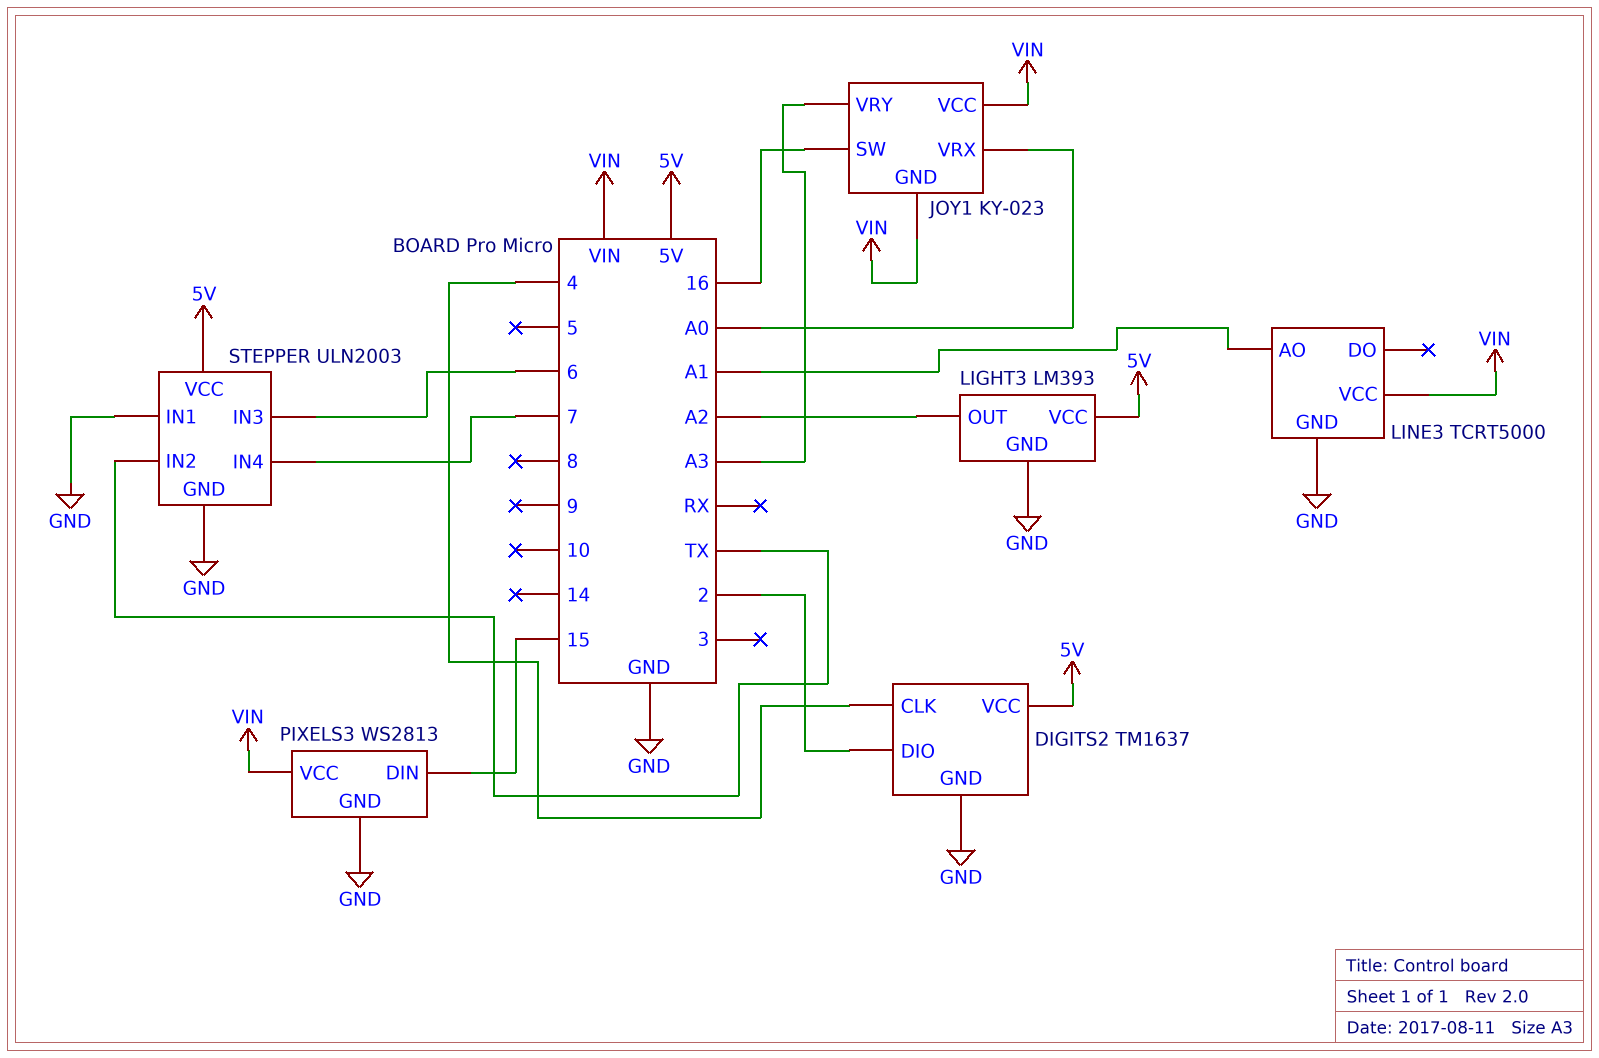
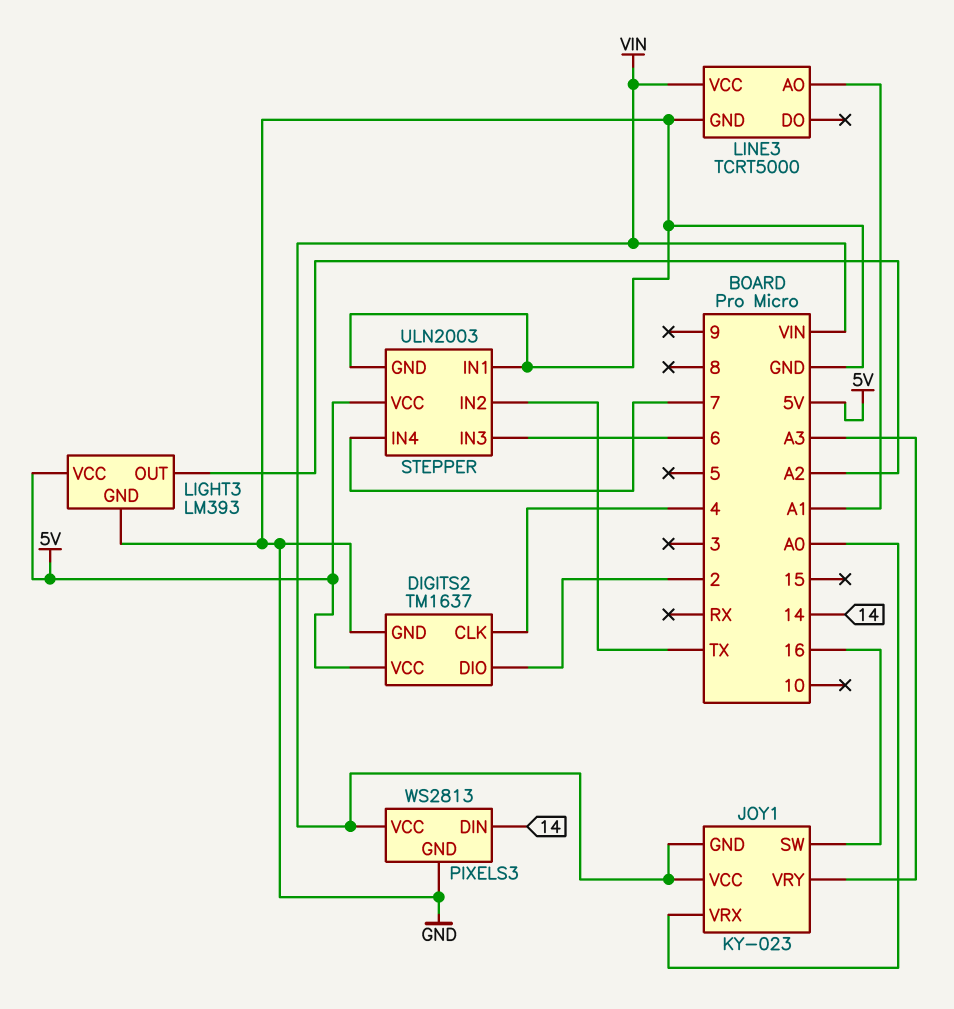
PIXELS3 pin DIN: 15 -> 14

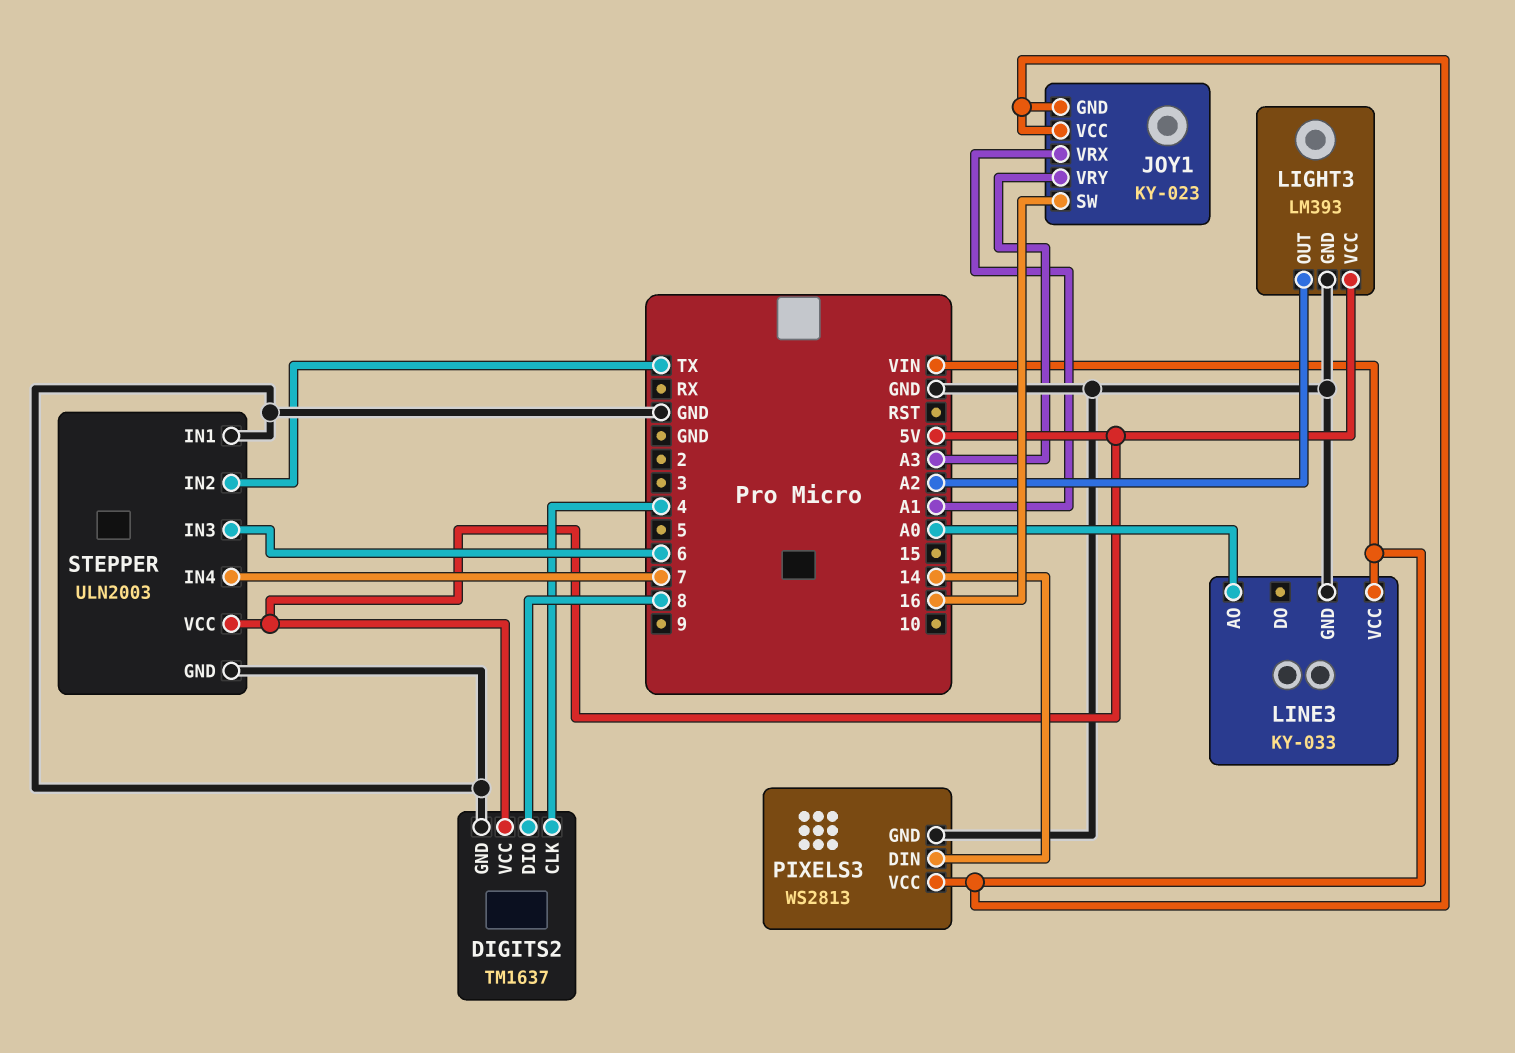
DIGITS2 pin DIO: 2 -> 8
JOY1 pin VRX: A0 -> A1
LINE3: TCRT5000 -> KY-033
LINE3 pin AO: A1 -> A0

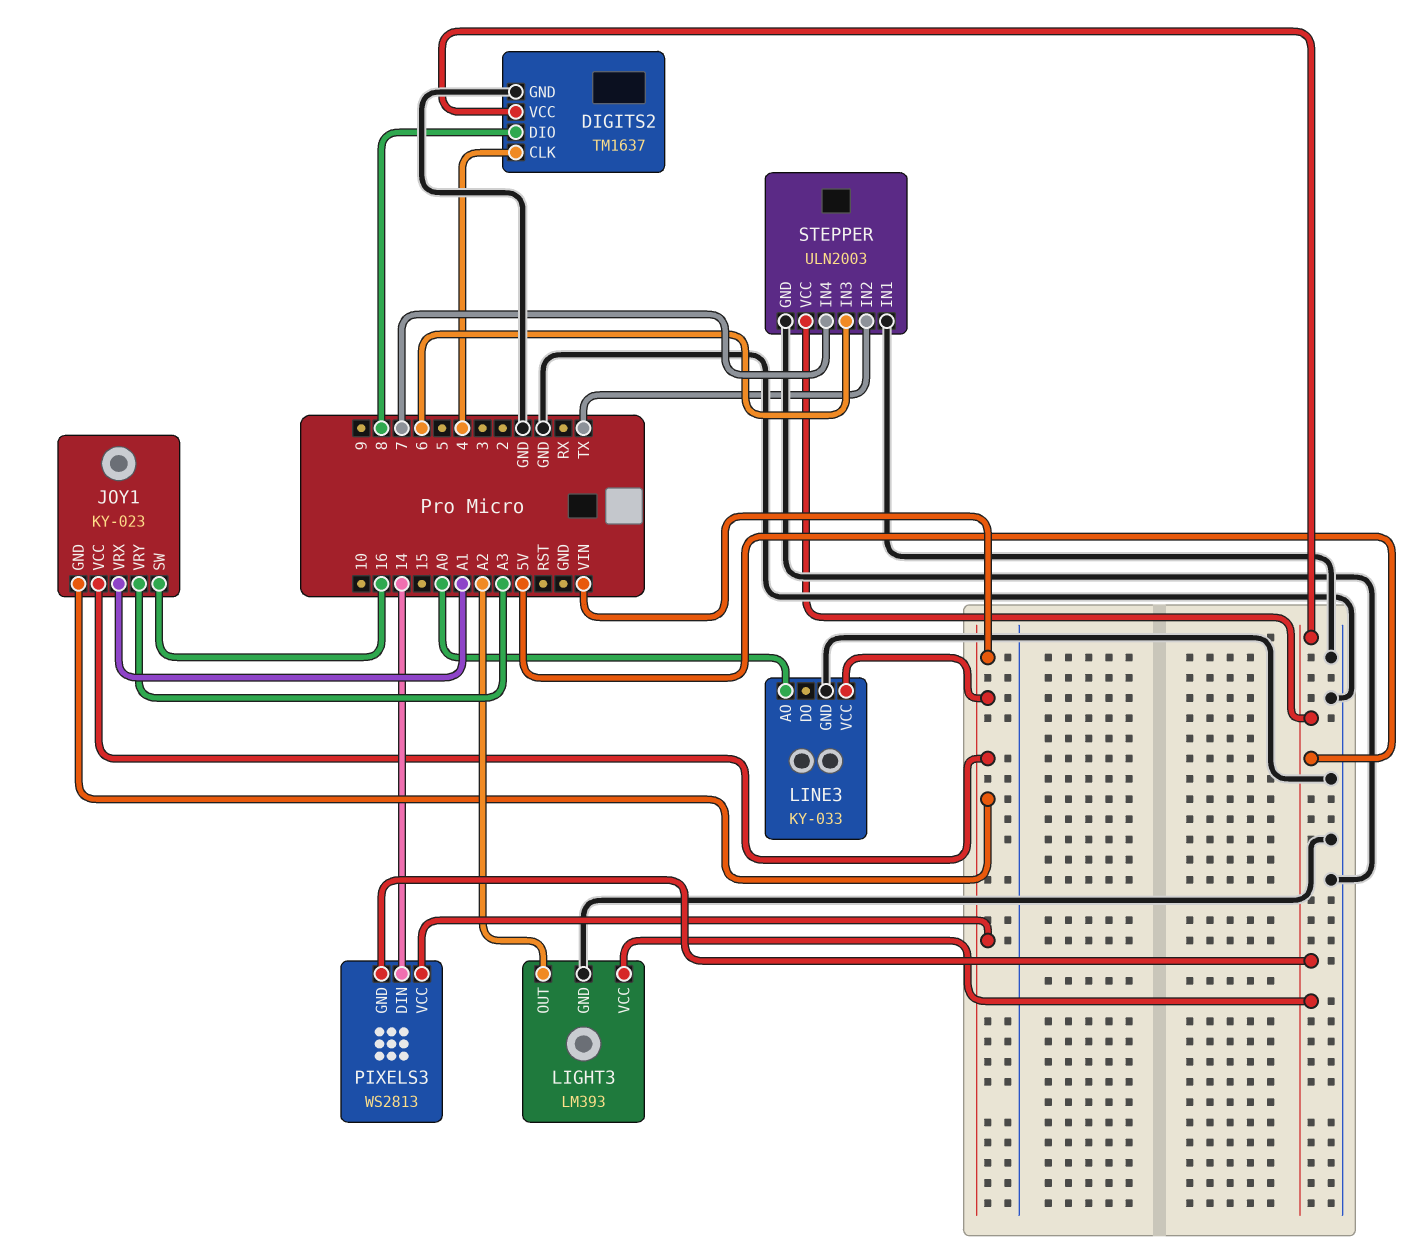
PIXELS3 pin GND: GND -> 5V

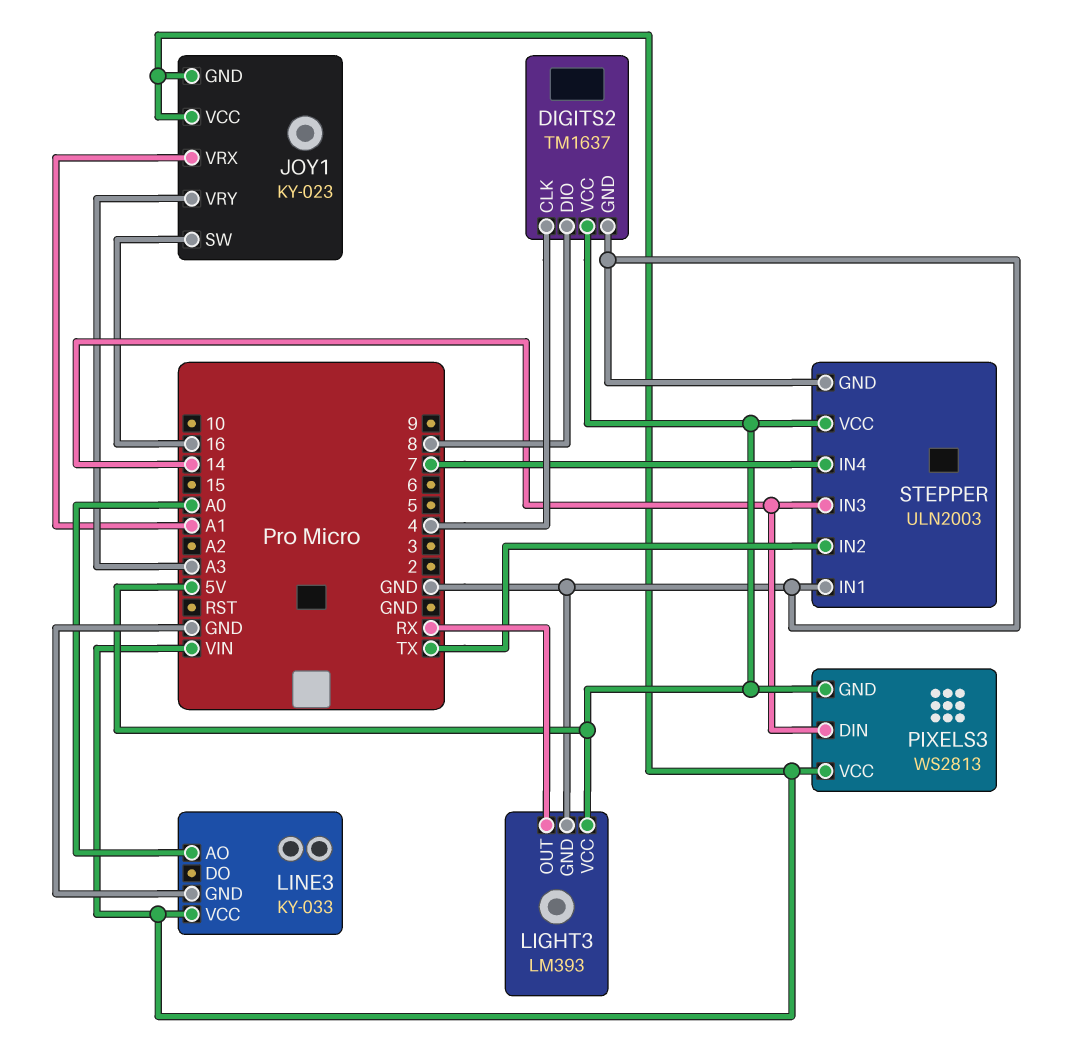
LIGHT3 pin OUT: A2 -> RX
STEPPER pin IN3: 6 -> 14

